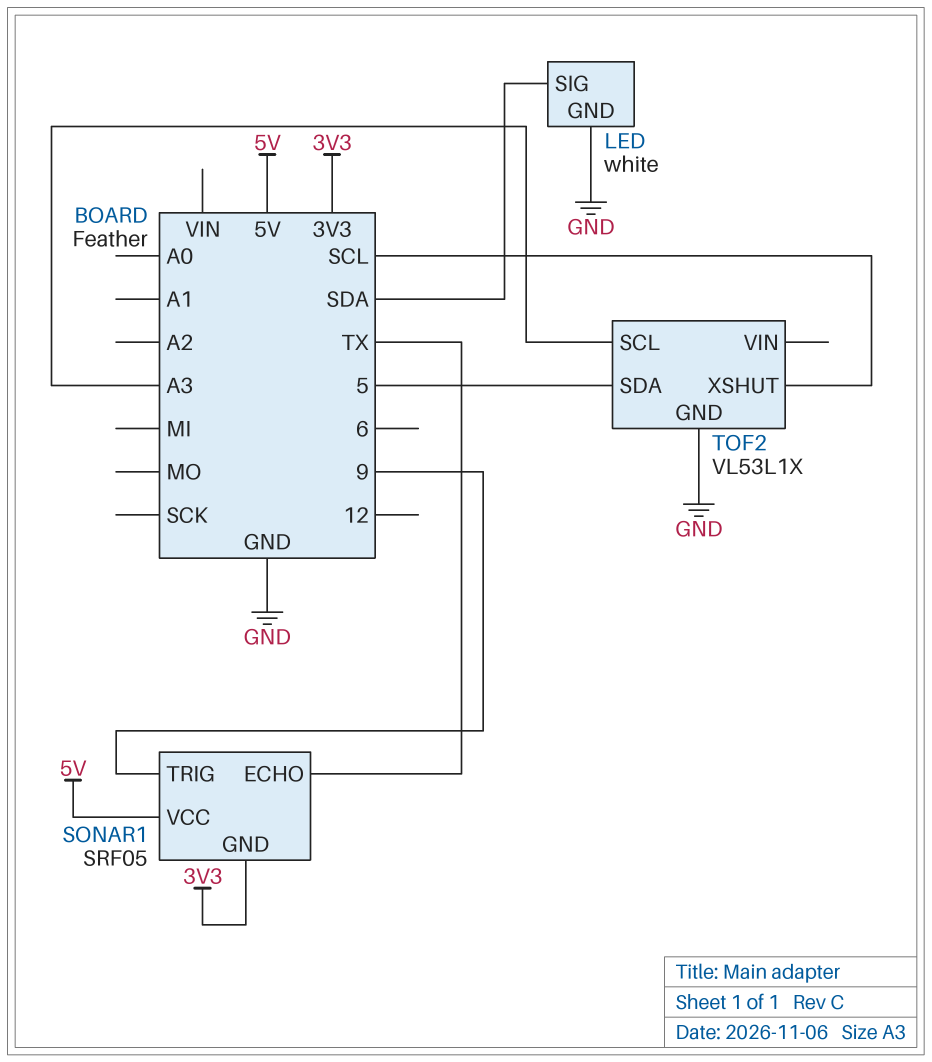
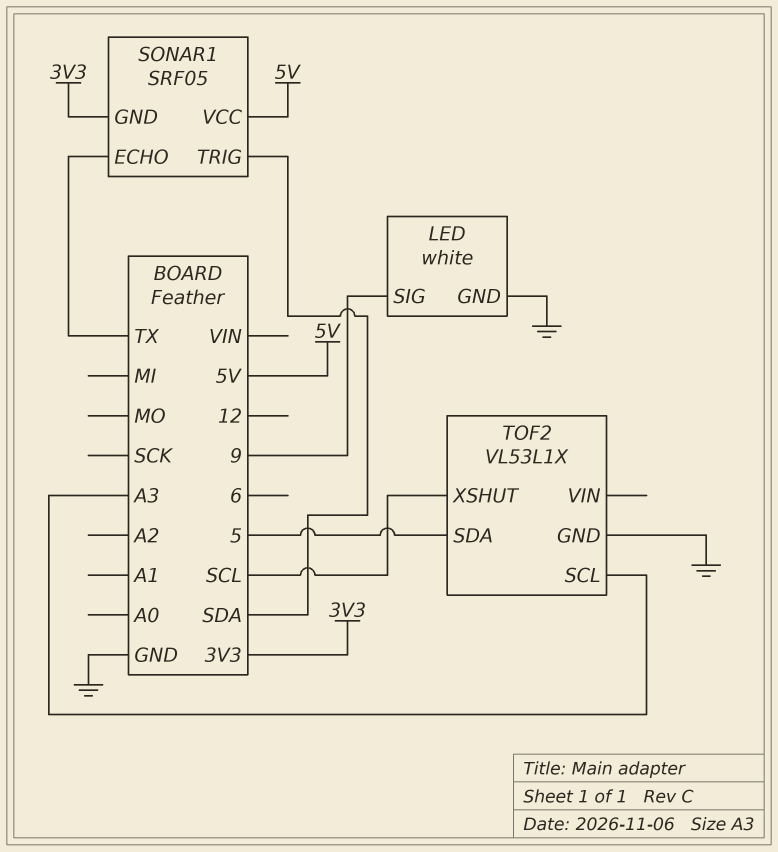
LED pin SIG: SDA -> 9
SONAR1 pin TRIG: 9 -> SDA

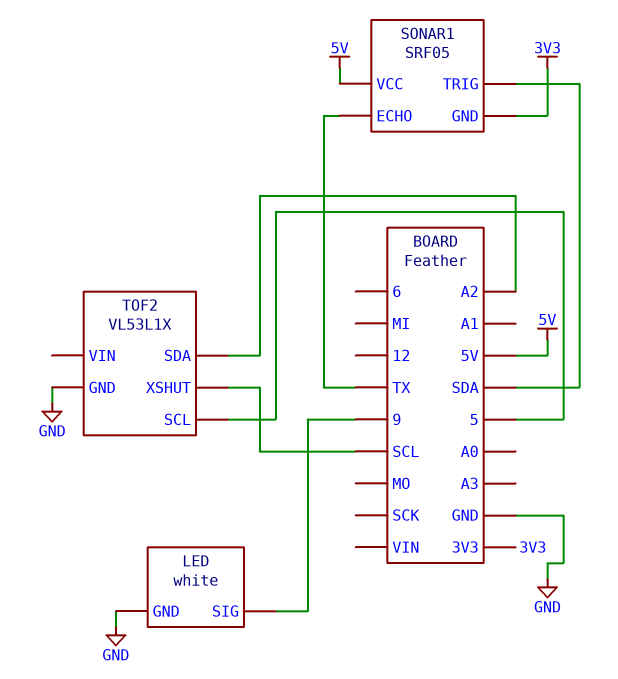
TOF2 pin SCL: A3 -> 5
TOF2 pin SDA: 5 -> A2

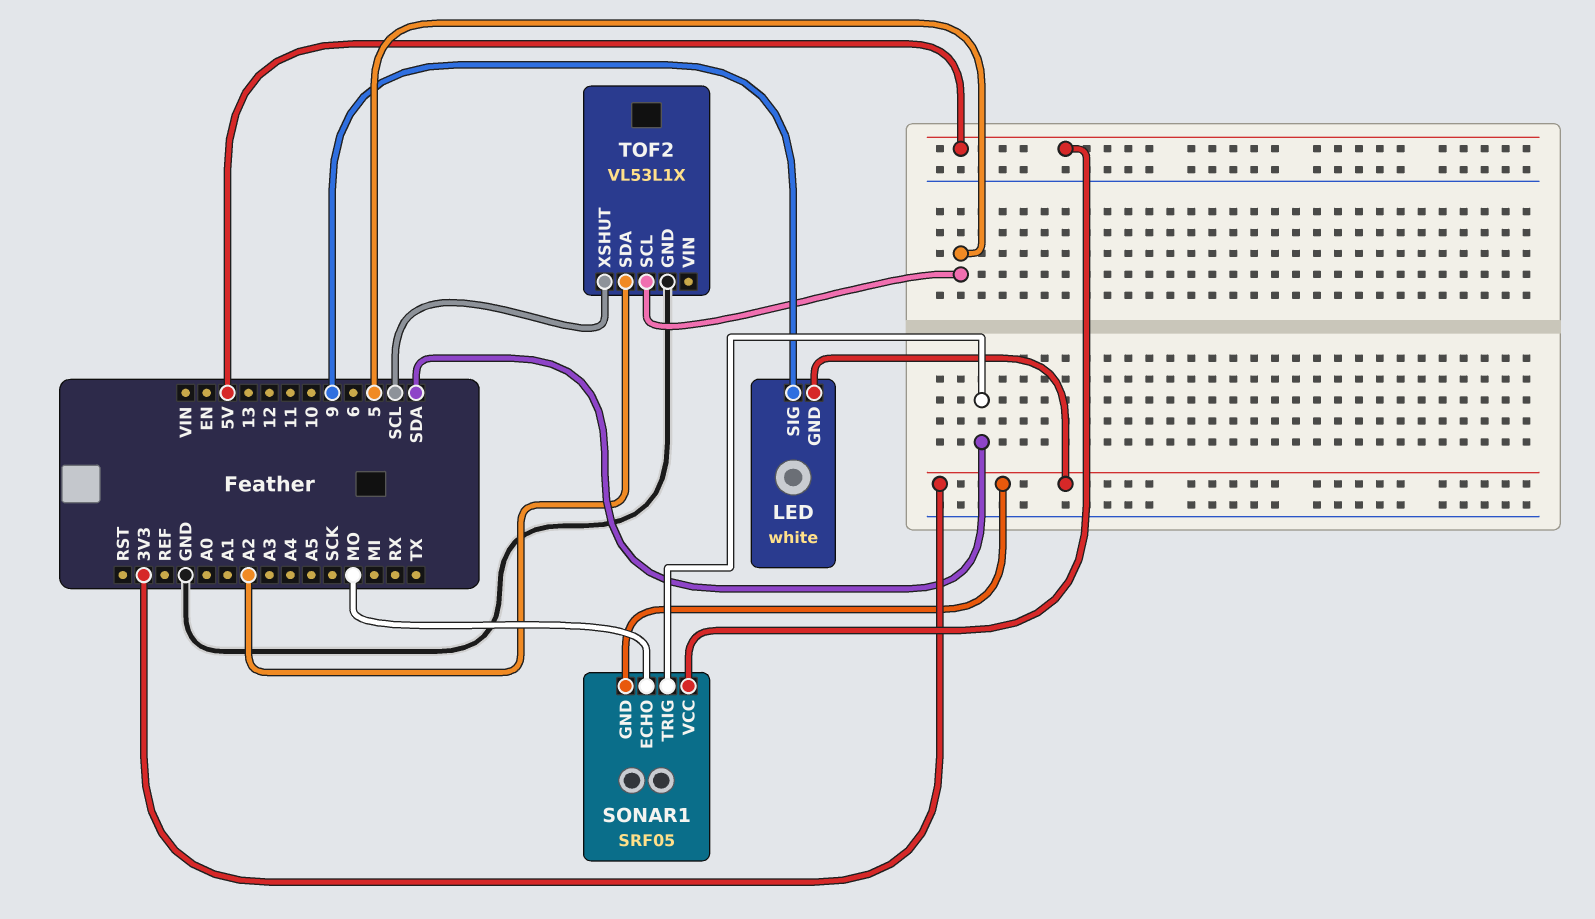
LED pin GND: GND -> 3V3
SONAR1 pin ECHO: TX -> MO

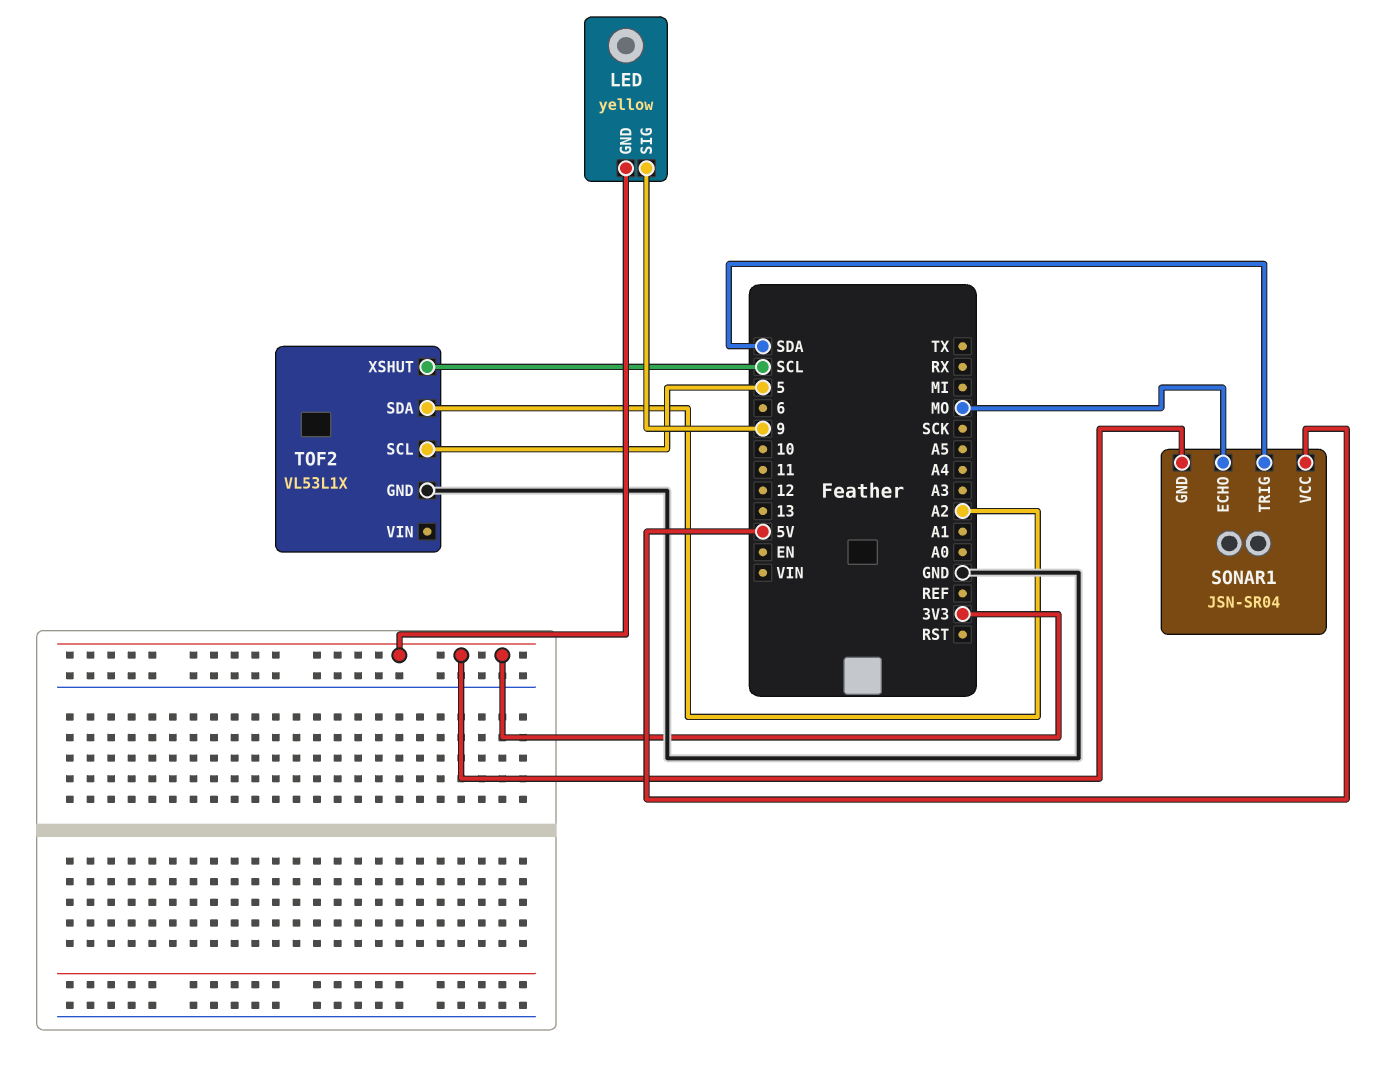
LED: white -> yellow
SONAR1: SRF05 -> JSN-SR04

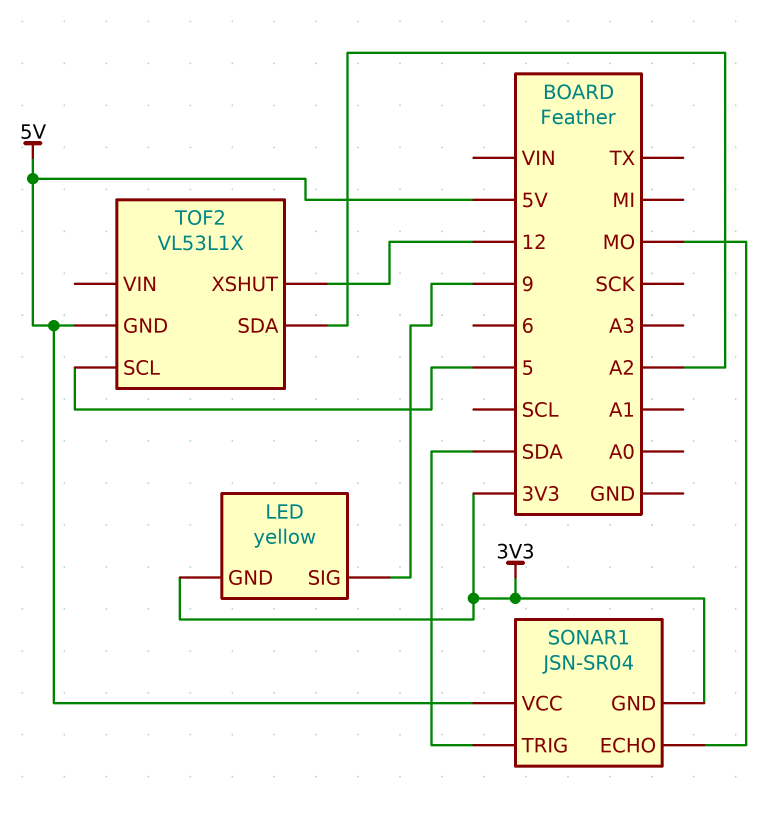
TOF2 pin GND: GND -> 5V
TOF2 pin XSHUT: SCL -> 12

